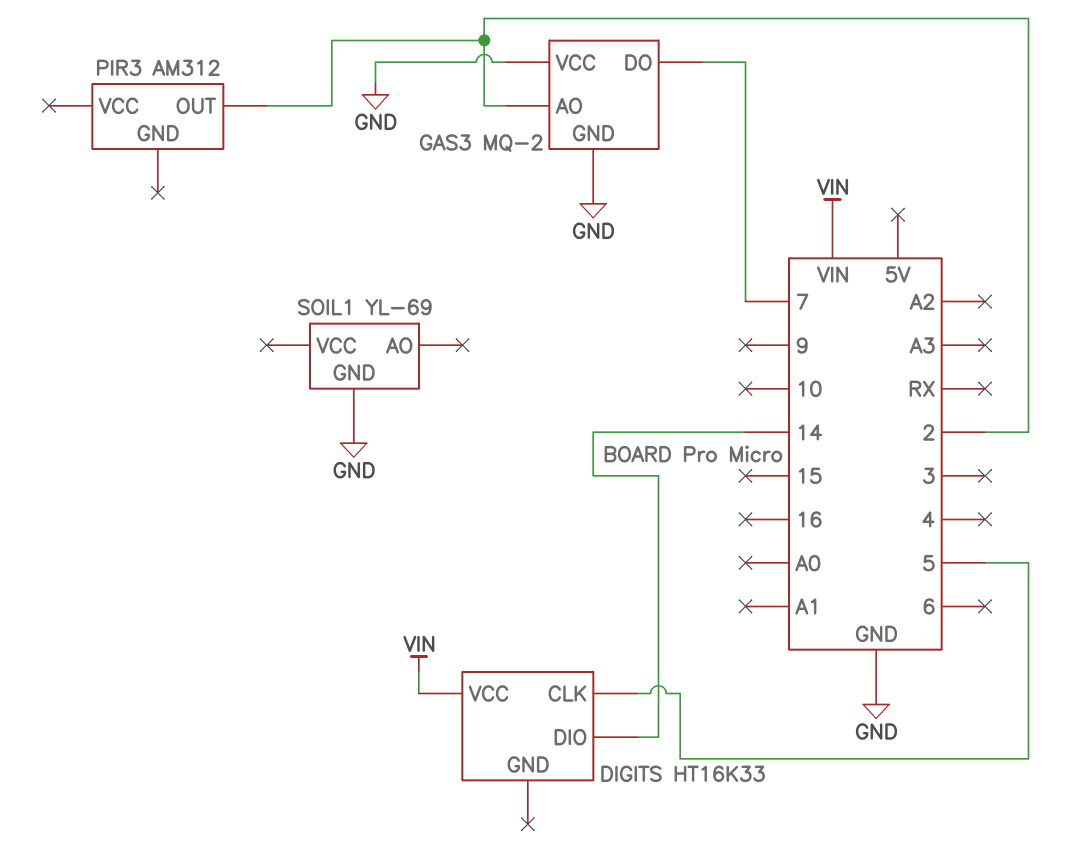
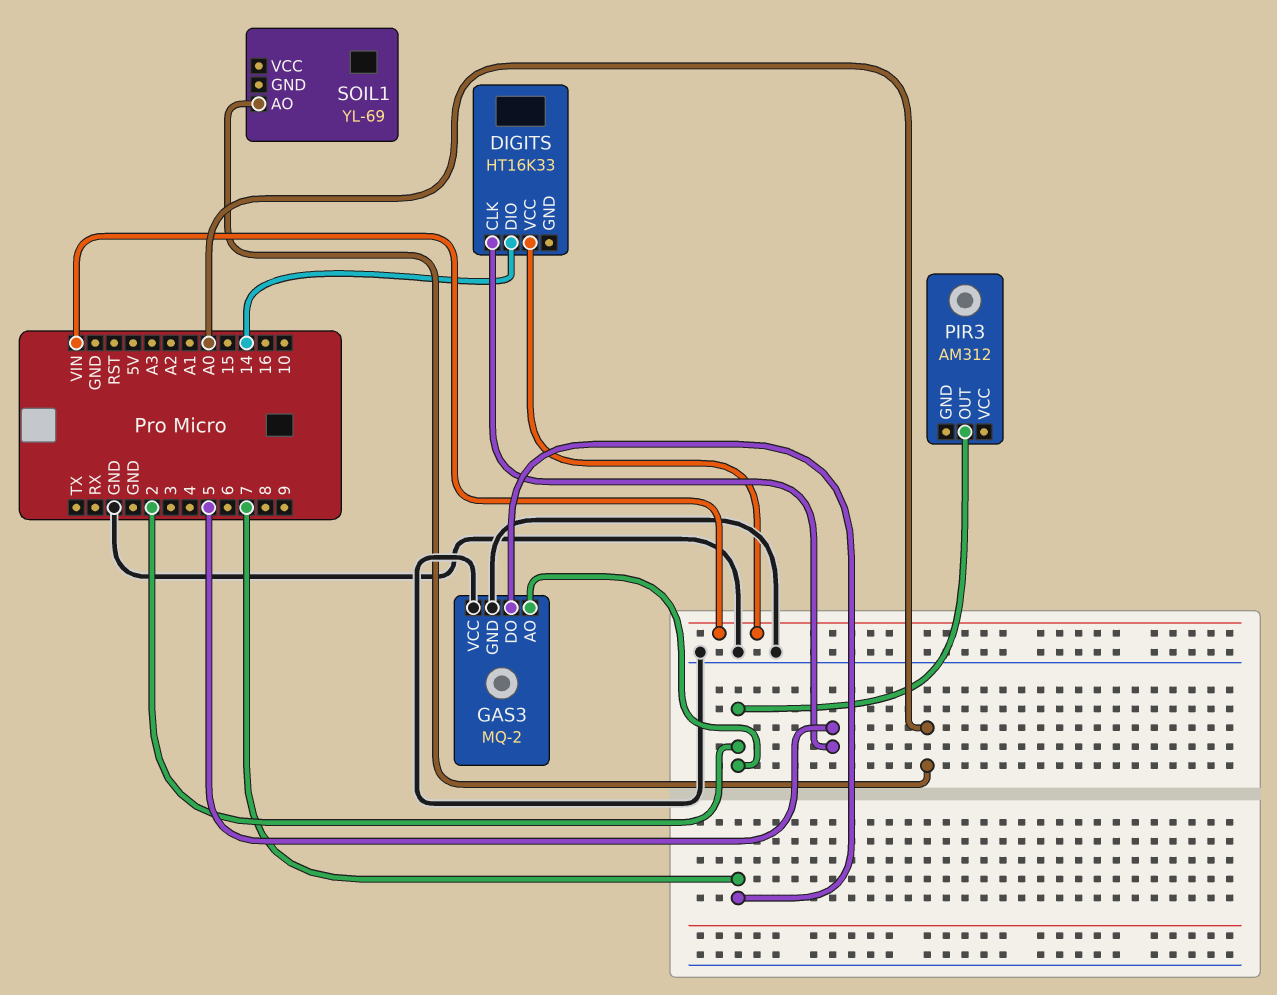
SOIL1 pin AO: none -> A0
SOIL1 pin GND: GND -> none

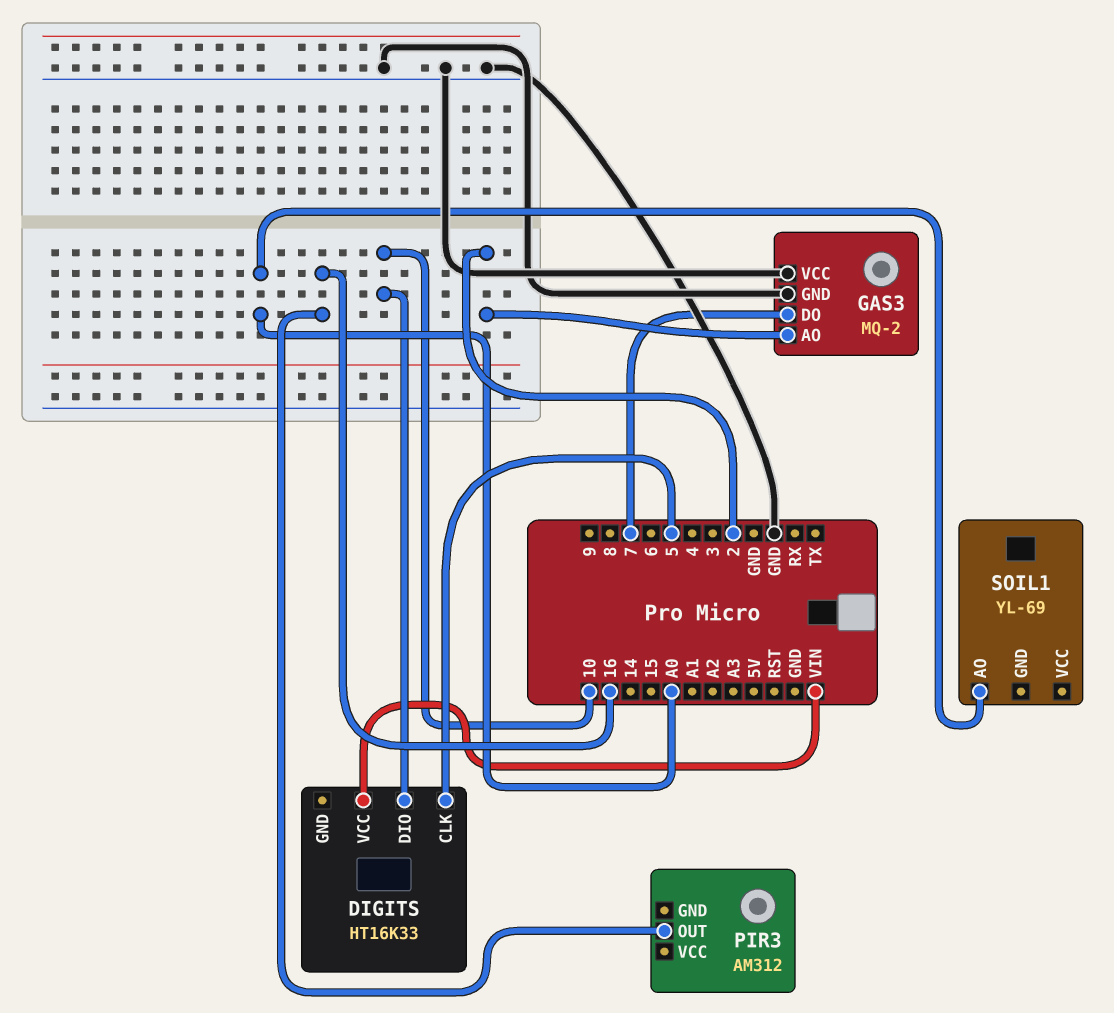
DIGITS pin DIO: 14 -> 10
PIR3 pin OUT: 2 -> 16

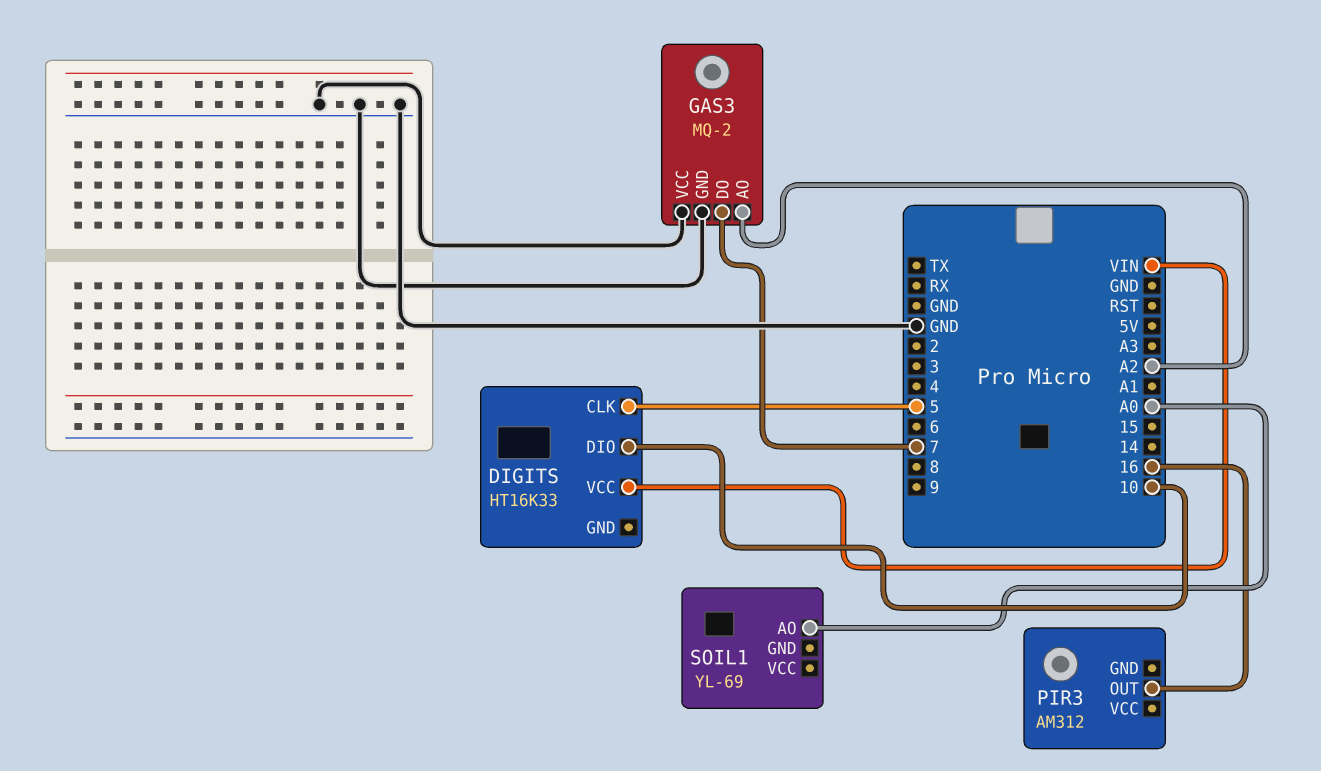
GAS3 pin AO: 2 -> A2

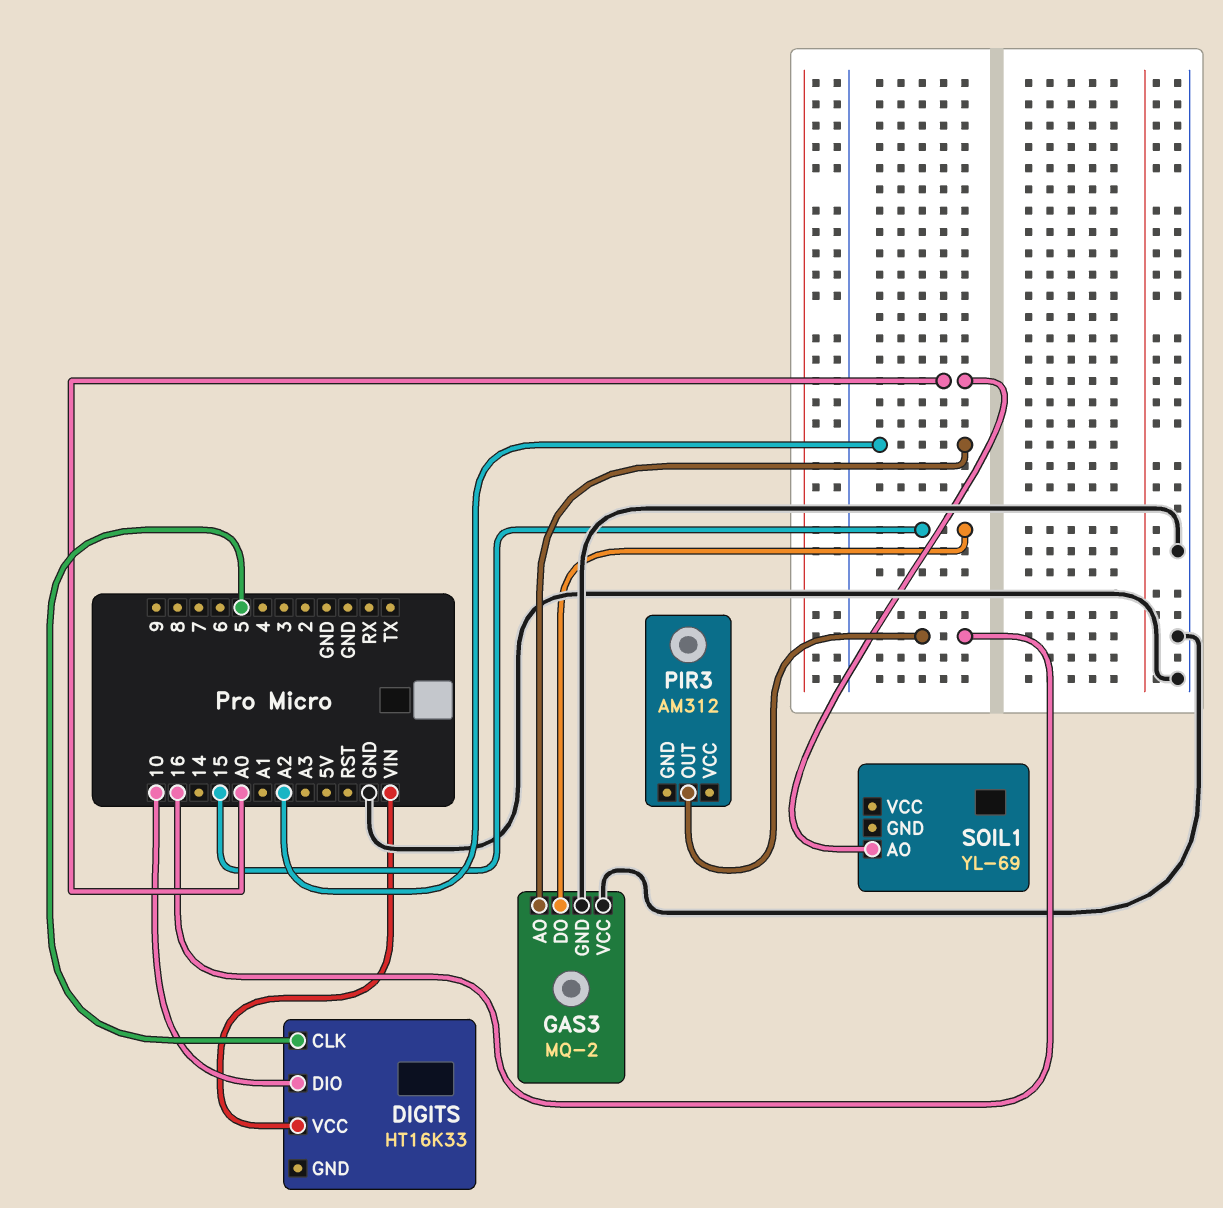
GAS3 pin DO: 7 -> 15

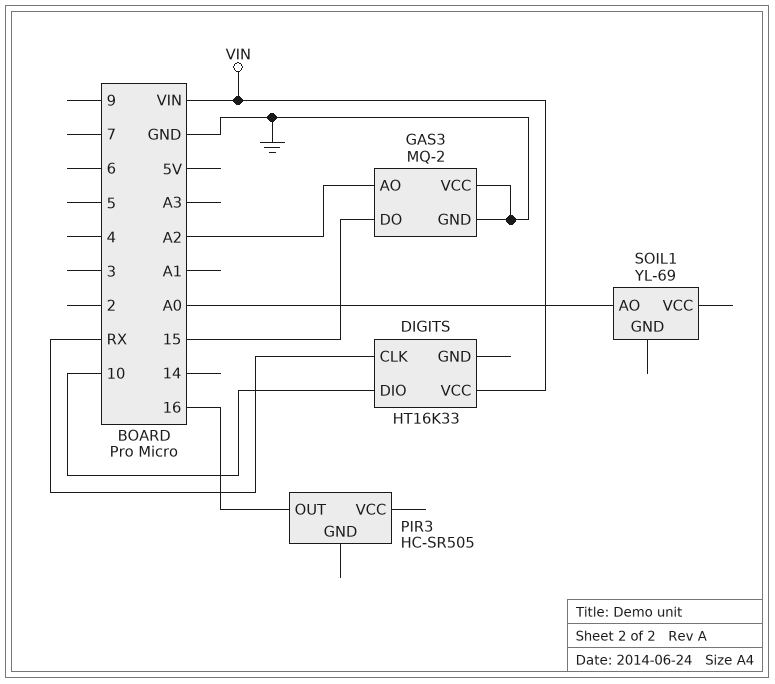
DIGITS pin CLK: 5 -> RX
PIR3: AM312 -> HC-SR505

